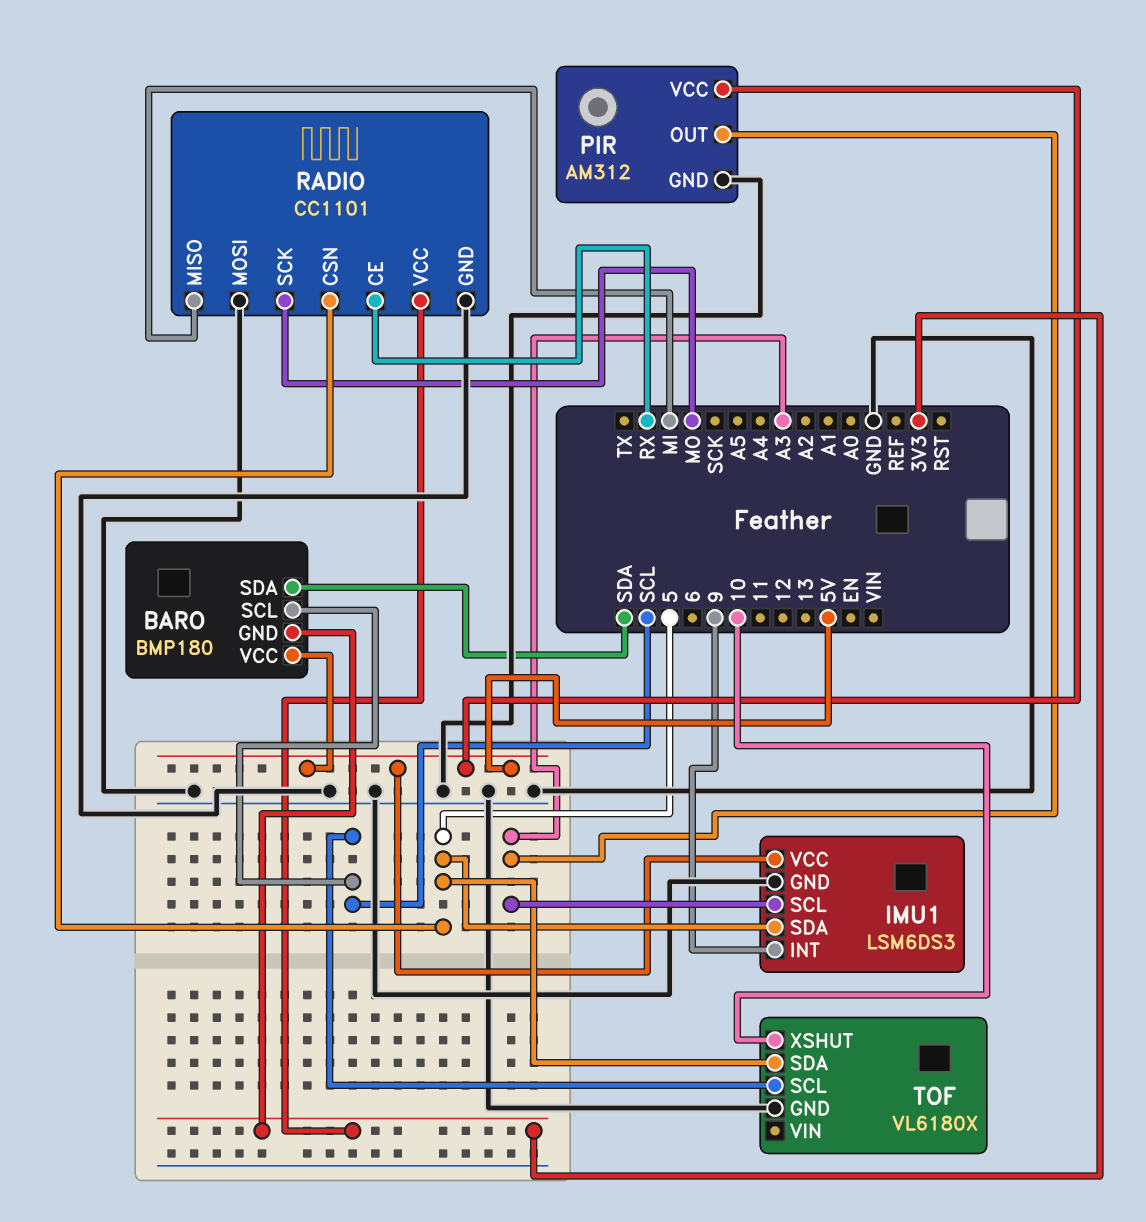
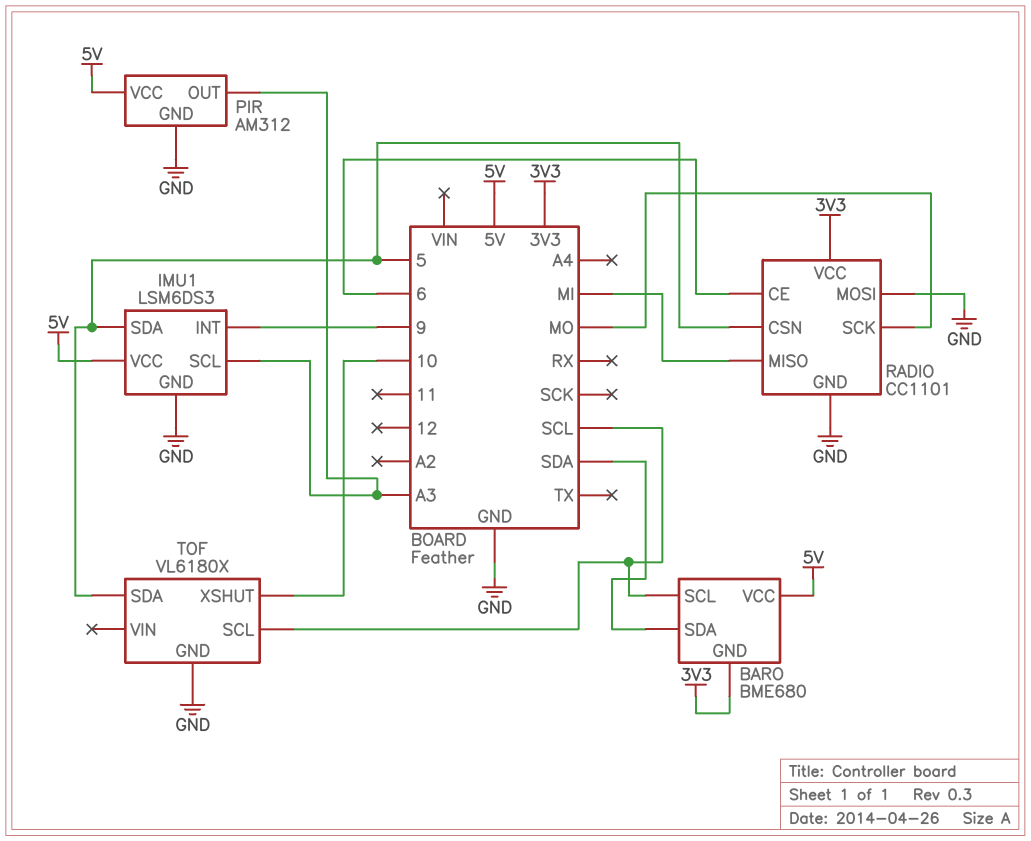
BARO: BMP180 -> BME680
RADIO pin CE: RX -> 6

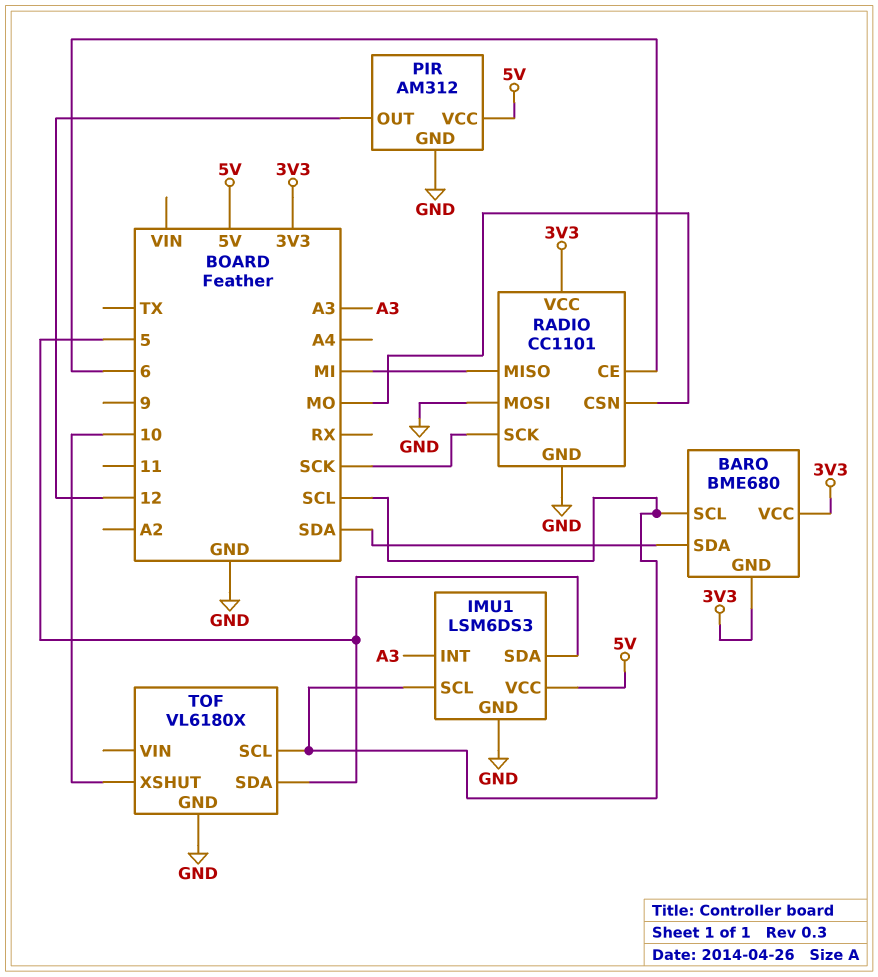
BARO pin VCC: 5V -> 3V3
IMU1 pin INT: 9 -> A3
IMU1 pin SCL: A3 -> SCL
PIR pin OUT: A3 -> 12
RADIO pin CSN: 5 -> MO
RADIO pin SCK: MO -> SCK

